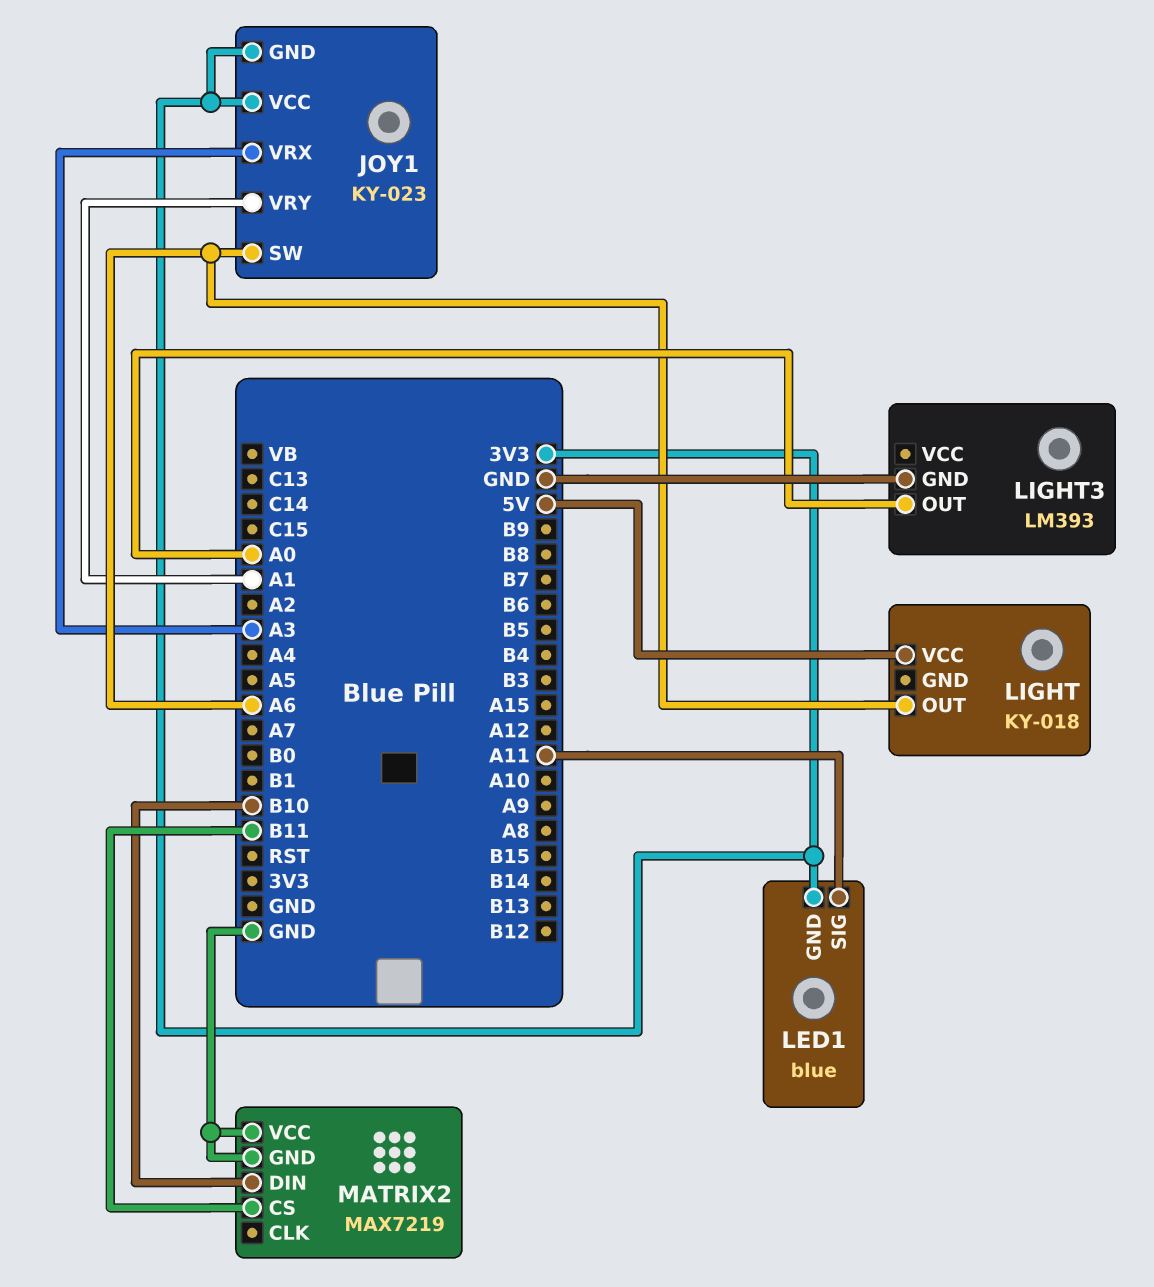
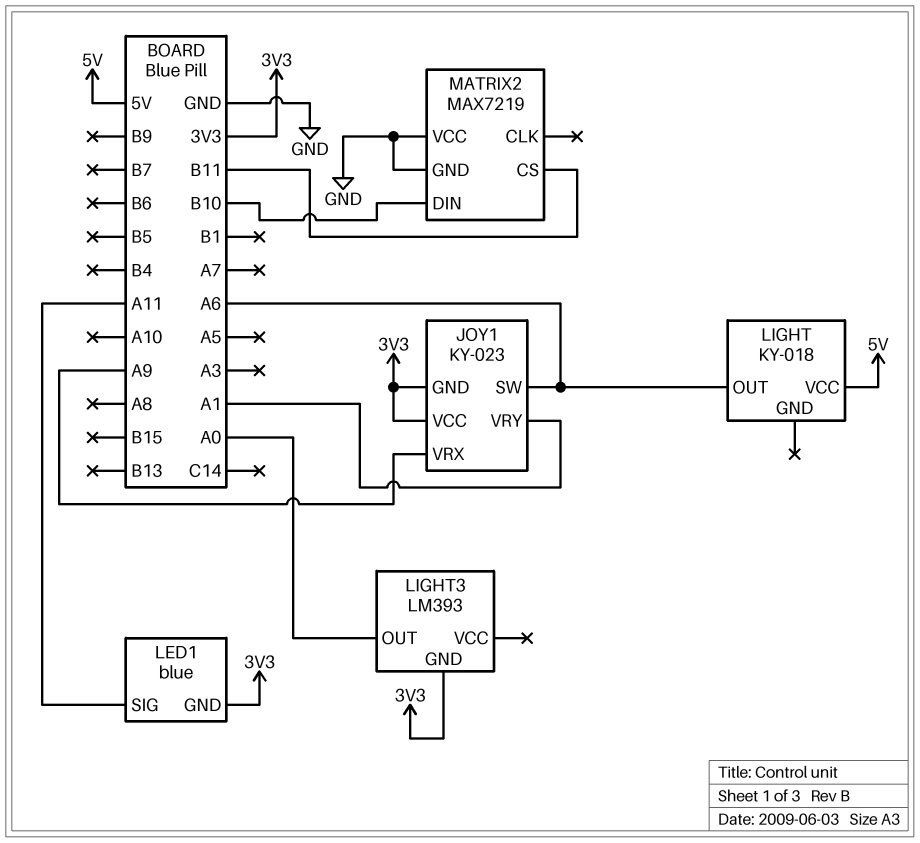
JOY1 pin VRX: A3 -> A9
LIGHT3 pin GND: GND -> 3V3

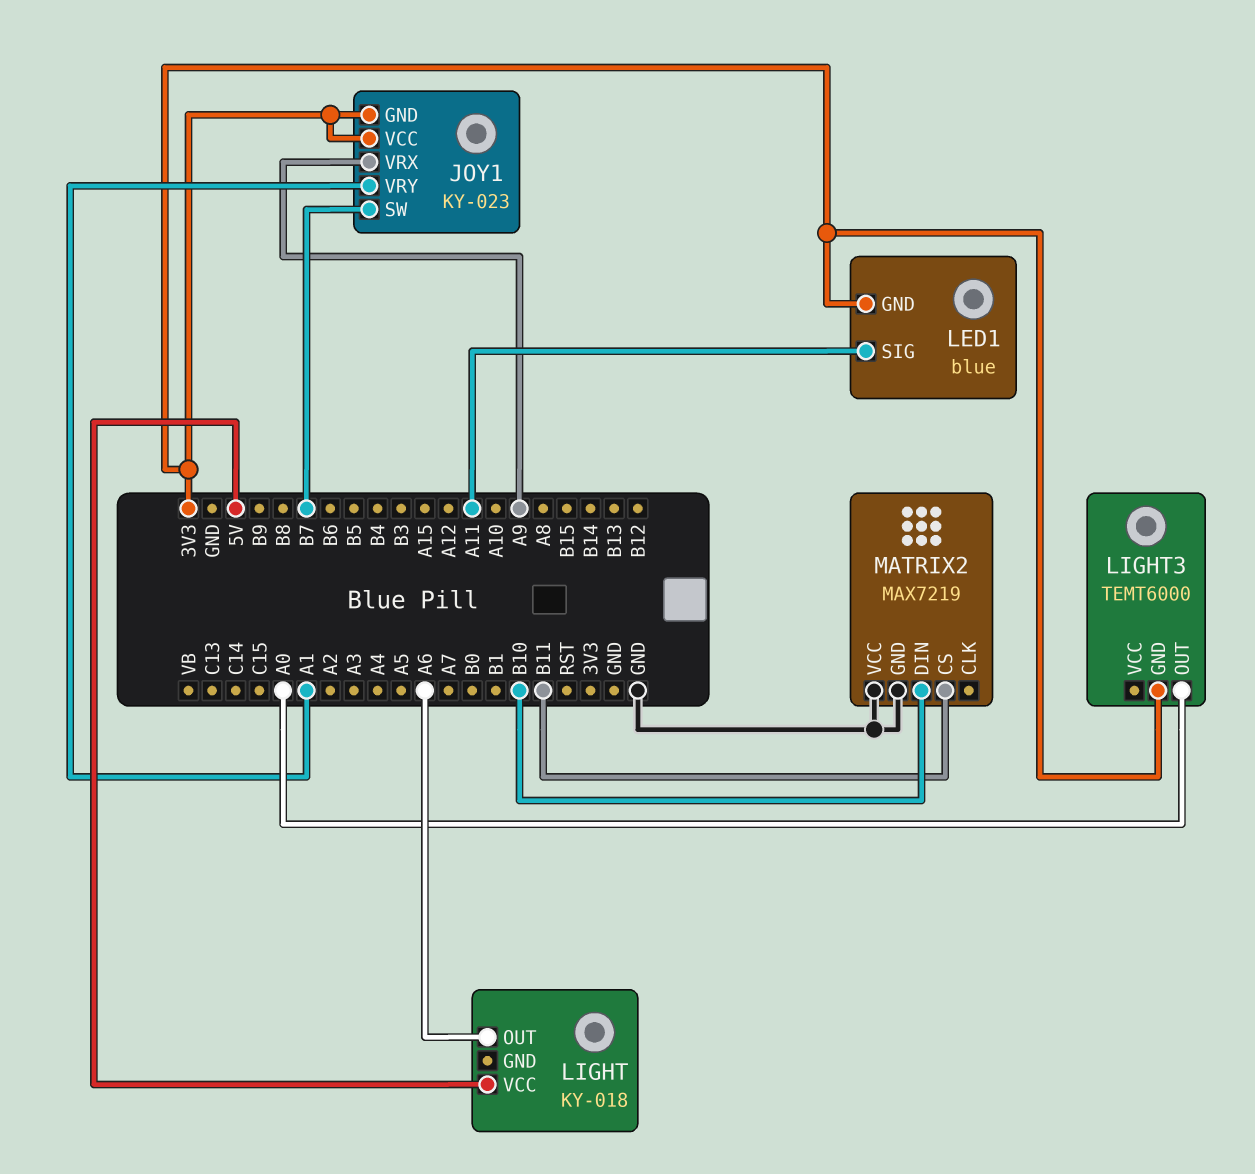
JOY1 pin SW: A6 -> B7
LIGHT3: LM393 -> TEMT6000

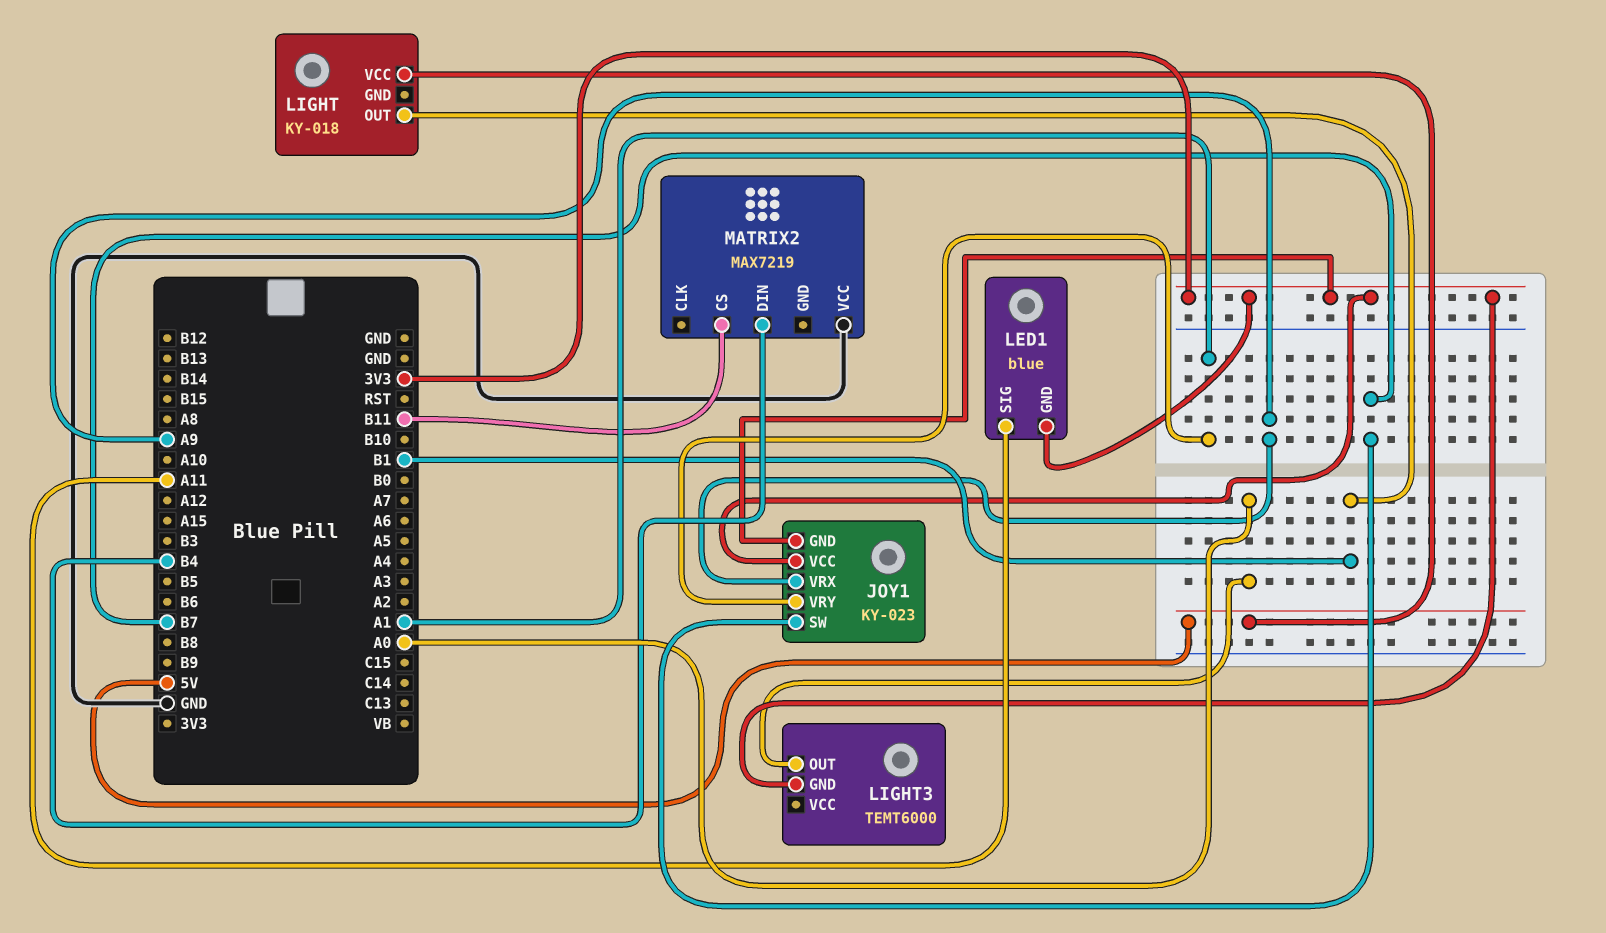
LIGHT pin OUT: A6 -> B1
MATRIX2 pin DIN: B10 -> B4
MATRIX2 pin GND: GND -> none

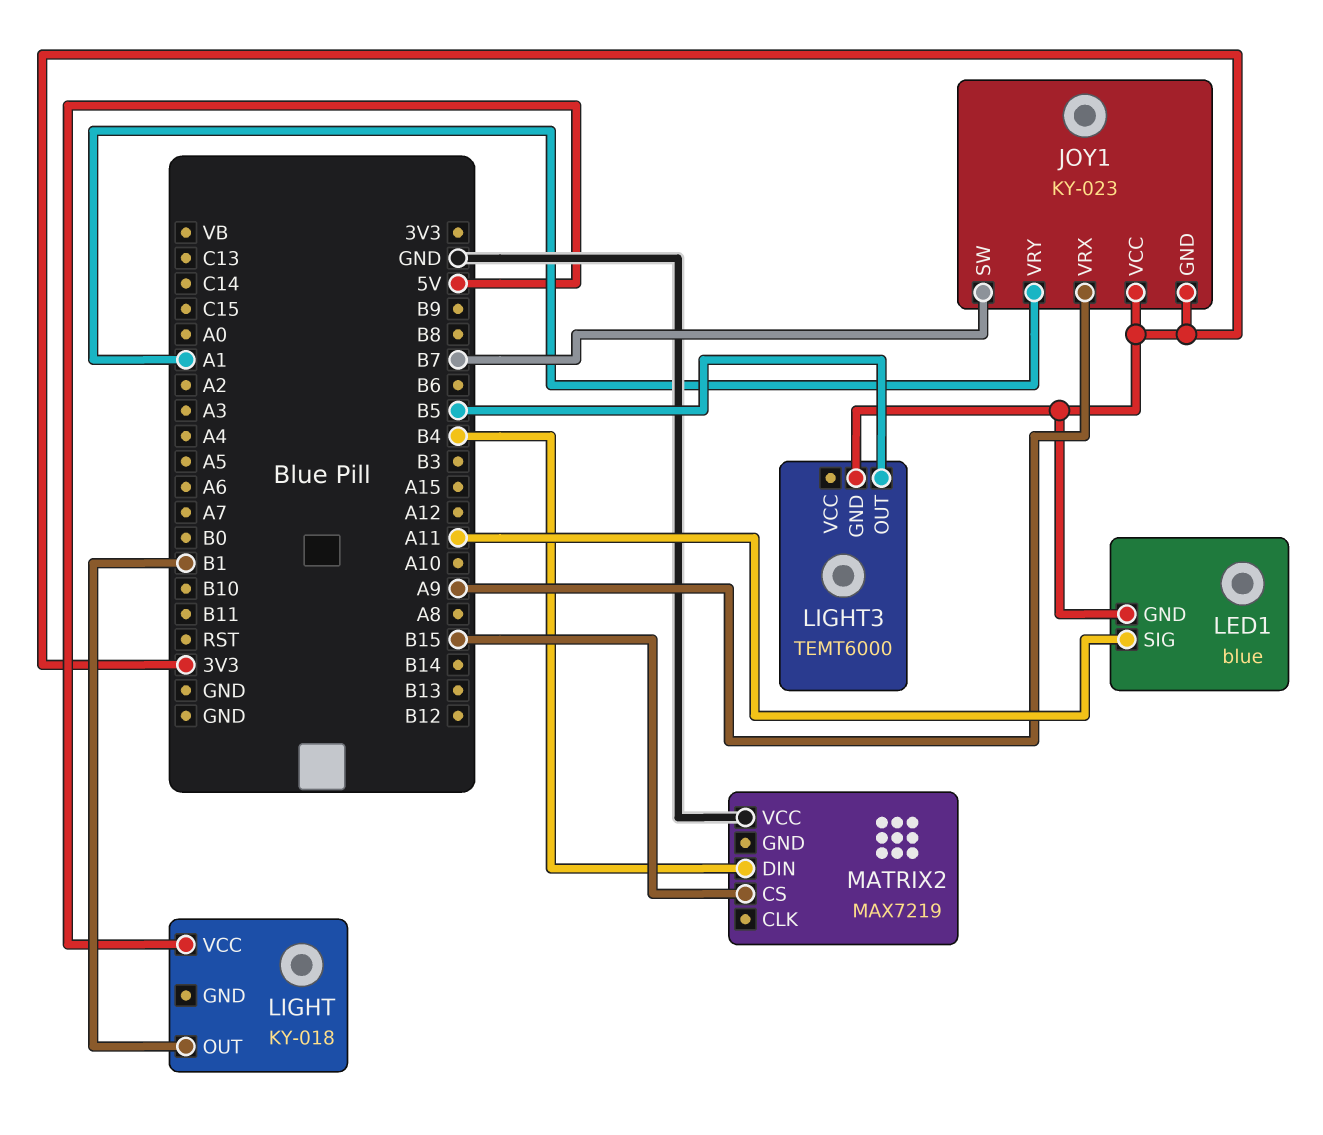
LIGHT3 pin OUT: A0 -> B5
MATRIX2 pin CS: B11 -> B15

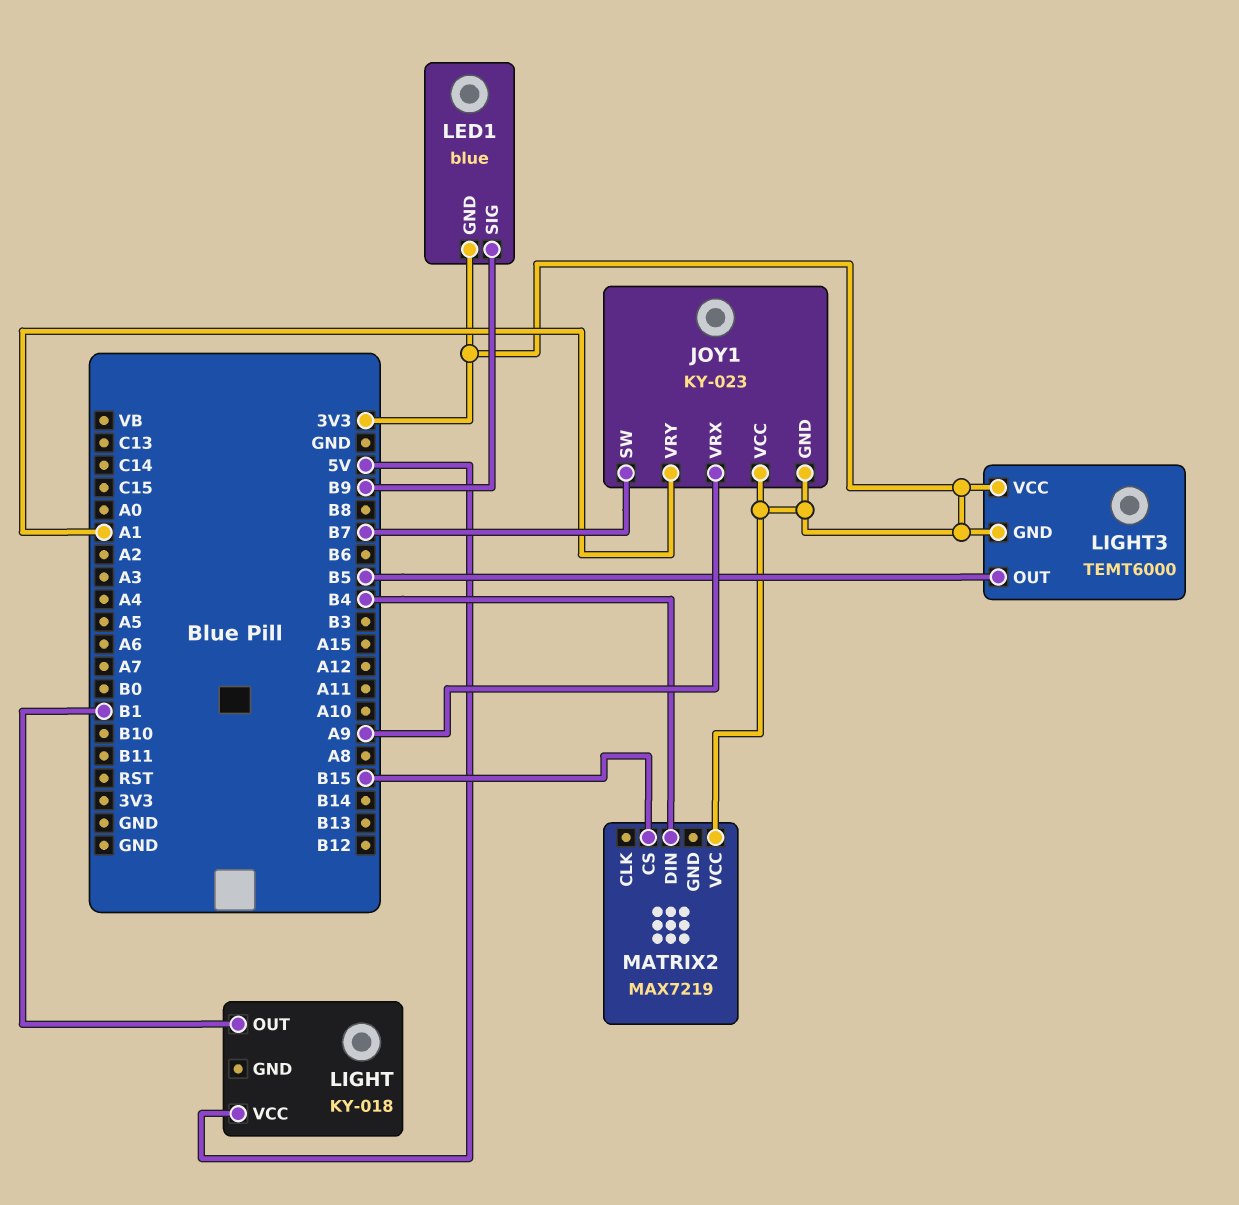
LED1 pin SIG: A11 -> B9
LIGHT3 pin VCC: none -> 3V3
MATRIX2 pin VCC: GND -> 3V3

